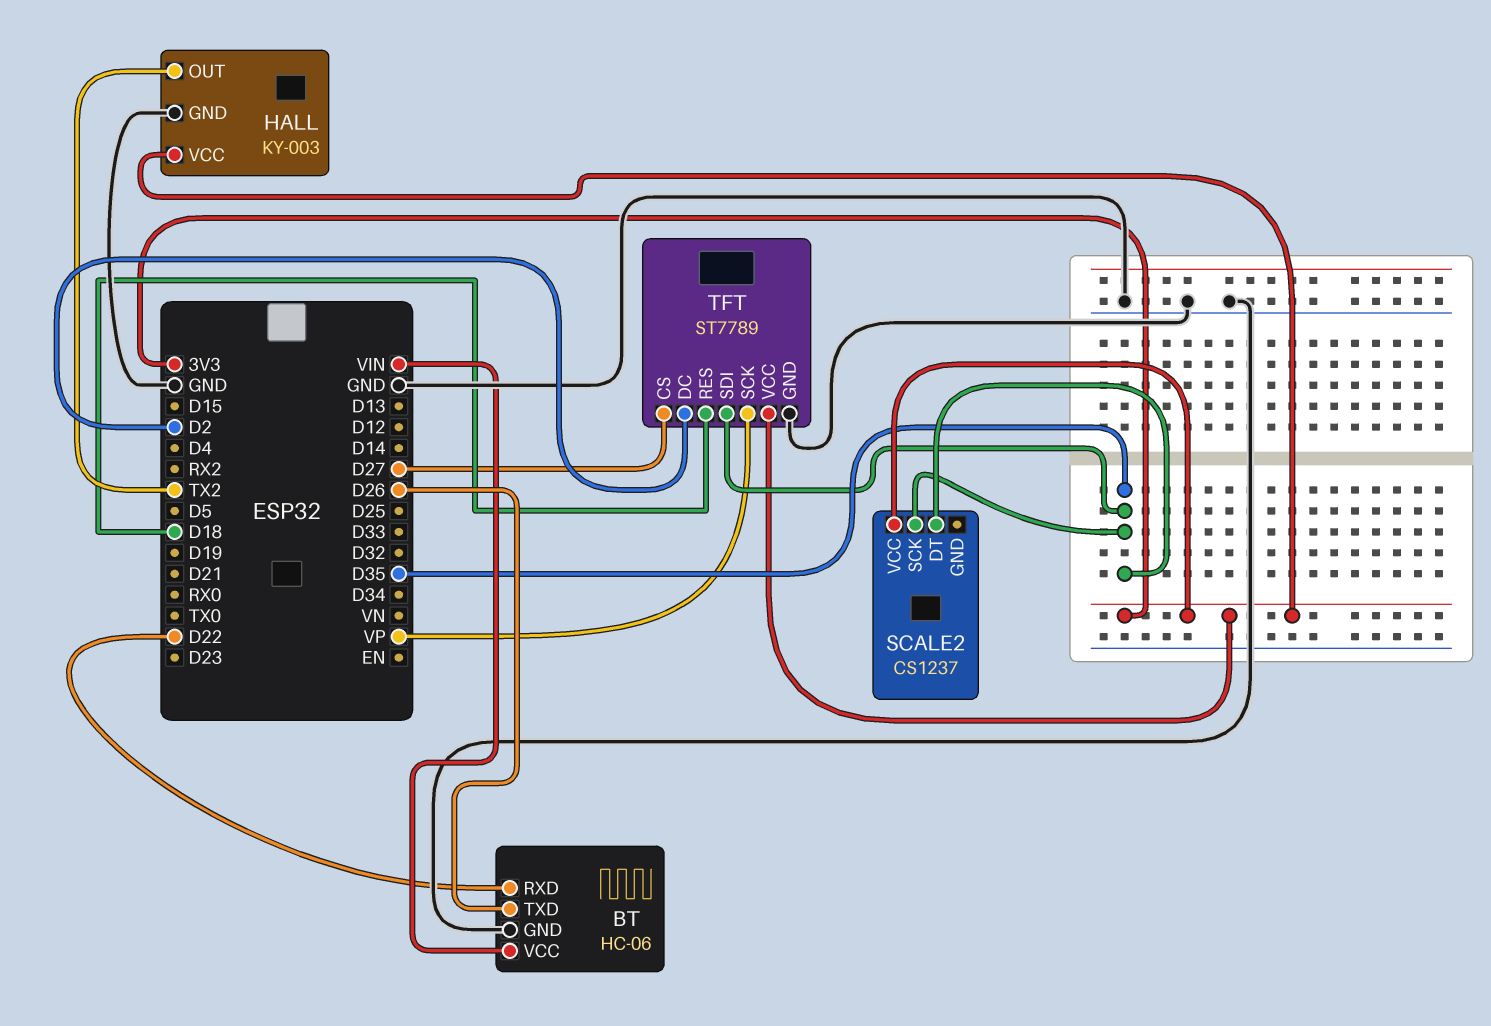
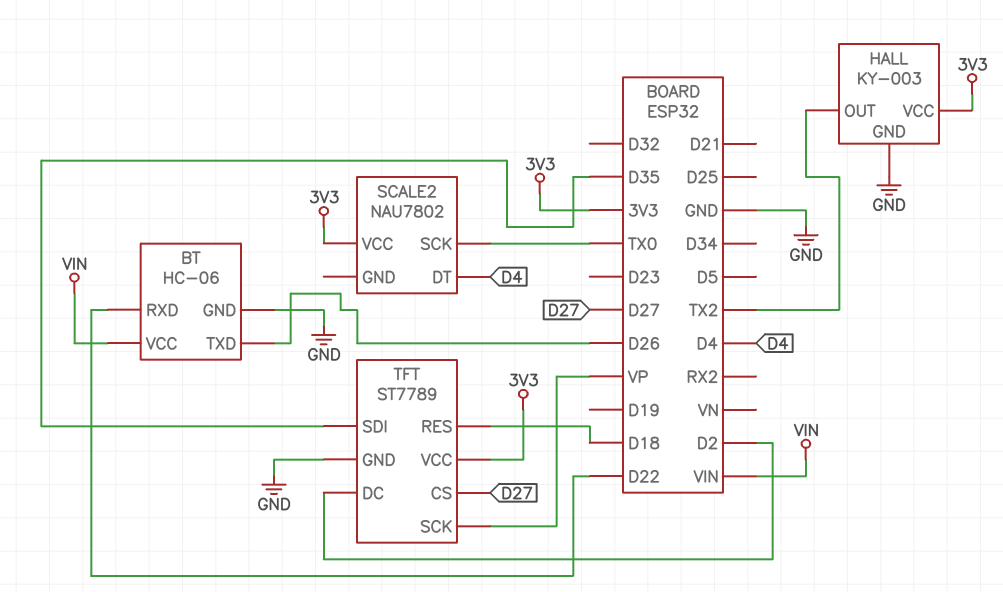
SCALE2: CS1237 -> NAU7802
SCALE2 pin DT: D35 -> D4
SCALE2 pin SCK: D35 -> TX0

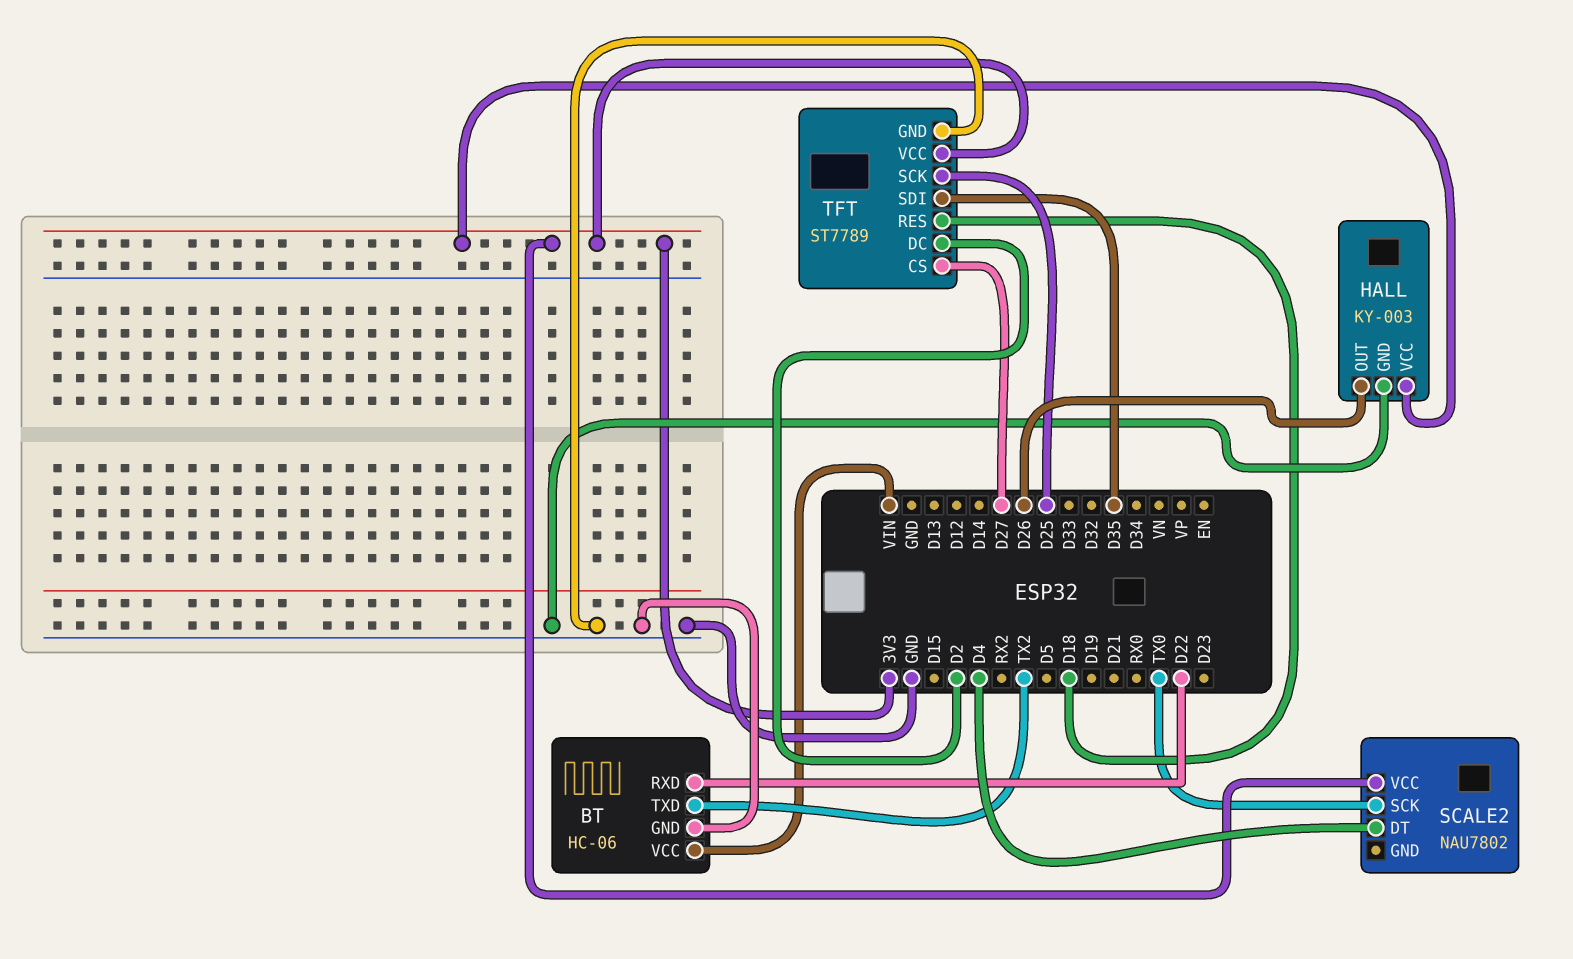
BT pin TXD: D26 -> TX2
HALL pin OUT: TX2 -> D26
TFT pin SCK: VP -> D25

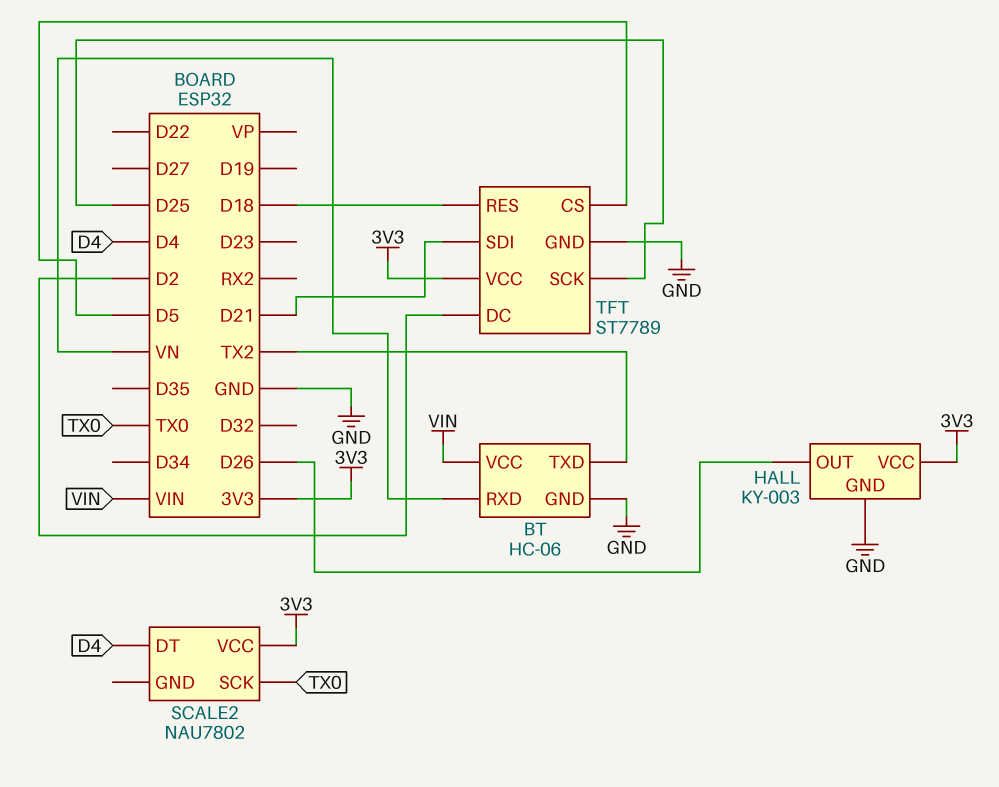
BT pin RXD: D22 -> VN
TFT pin CS: D27 -> D5
TFT pin SDI: D35 -> D21

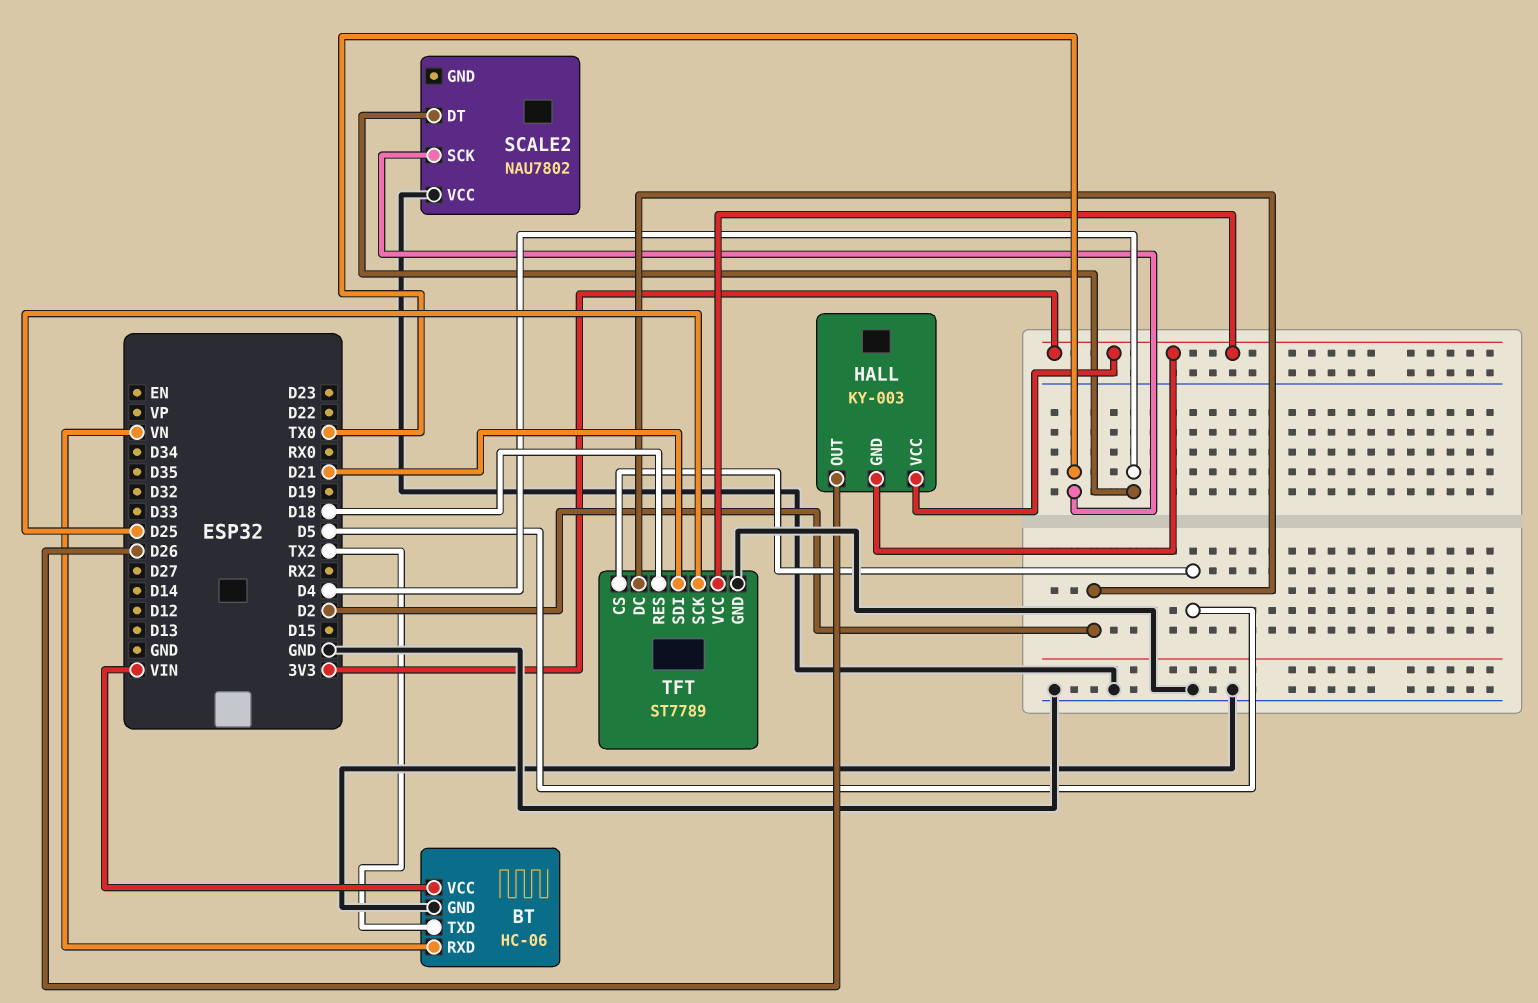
HALL pin GND: GND -> 3V3
SCALE2 pin VCC: 3V3 -> GND

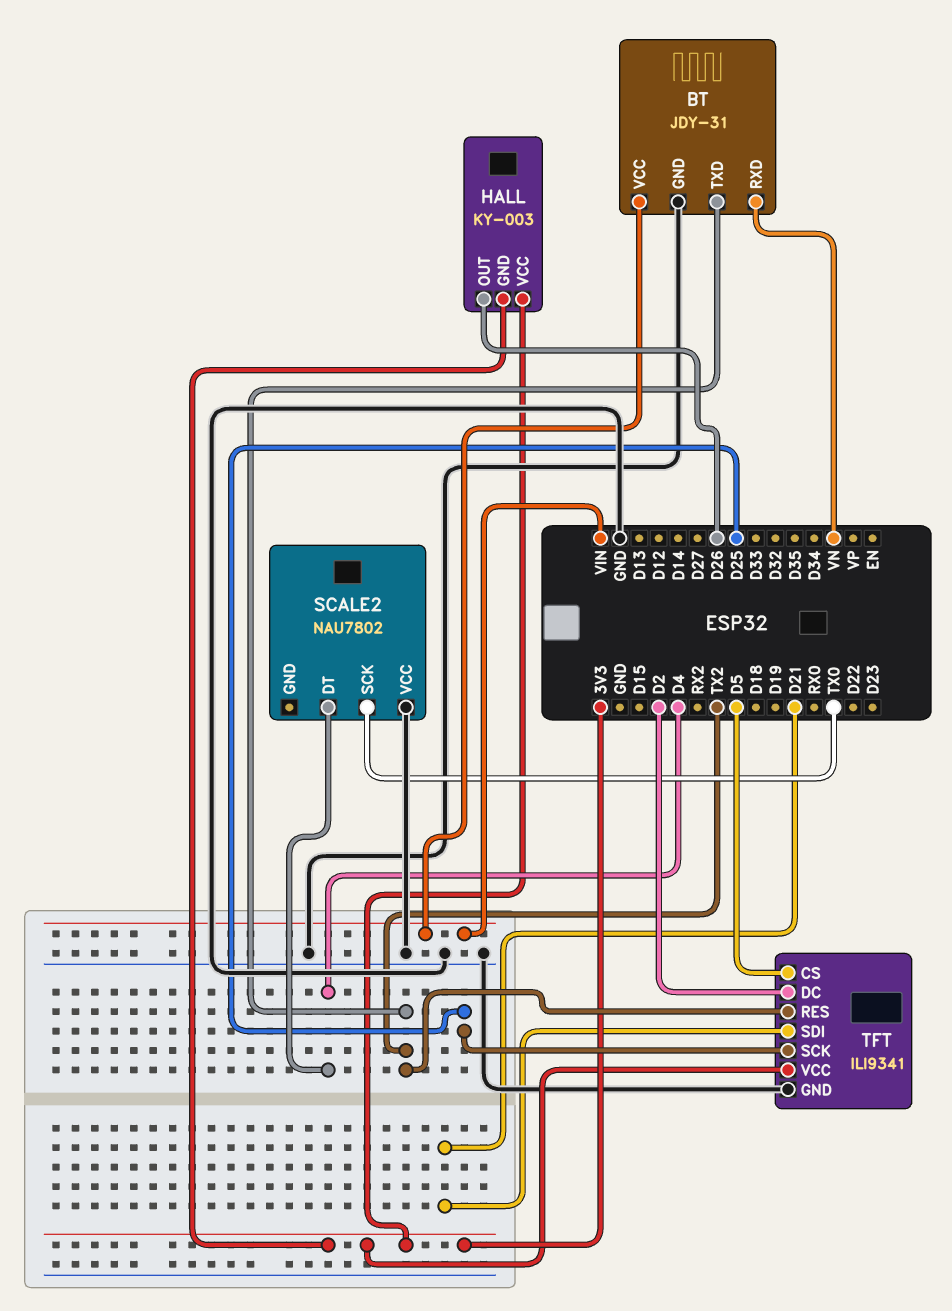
BT: HC-06 -> JDY-31
TFT: ST7789 -> ILI9341
TFT pin RES: D18 -> TX2

